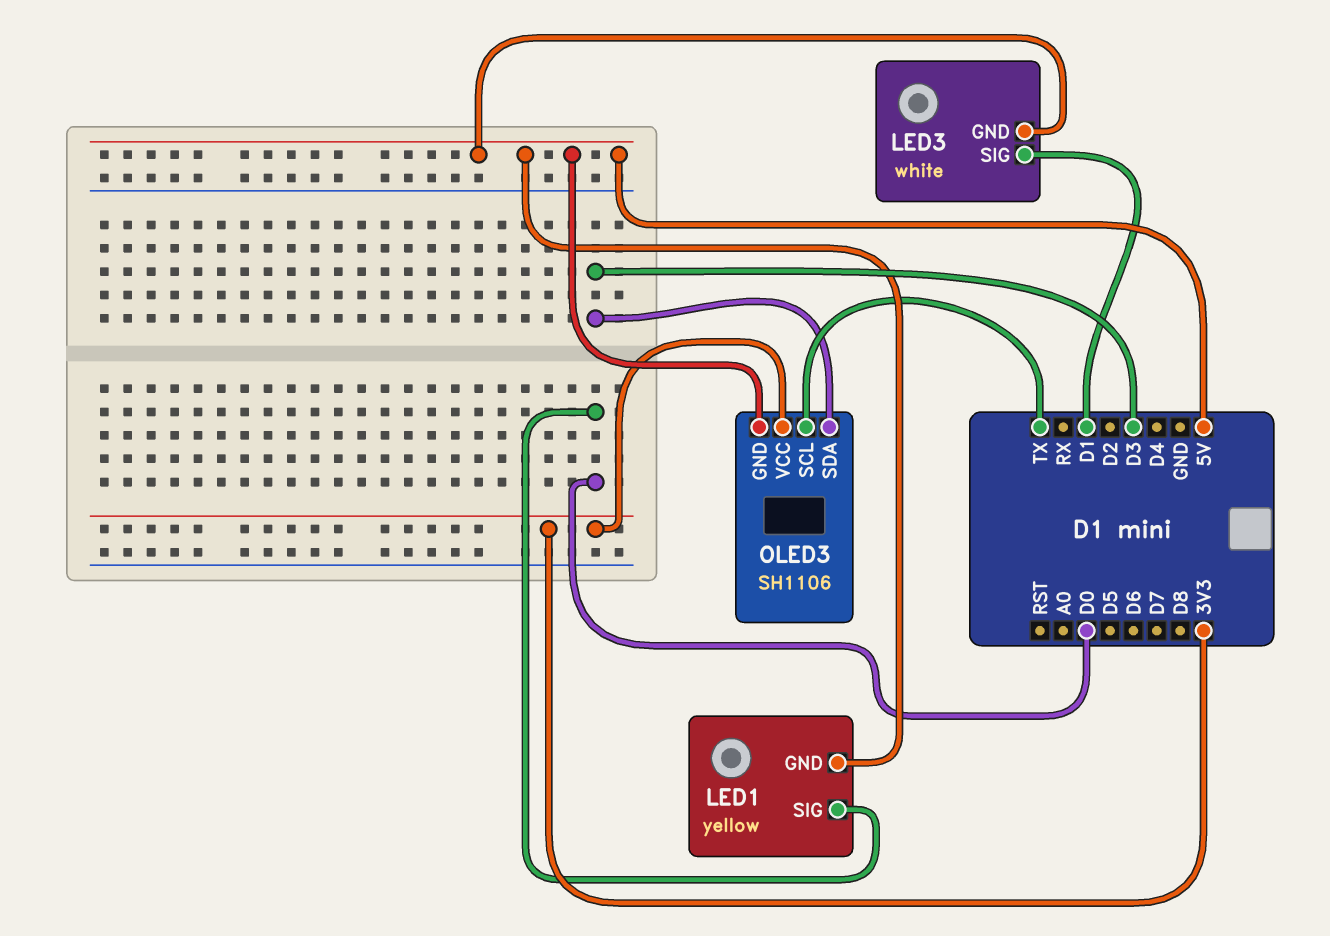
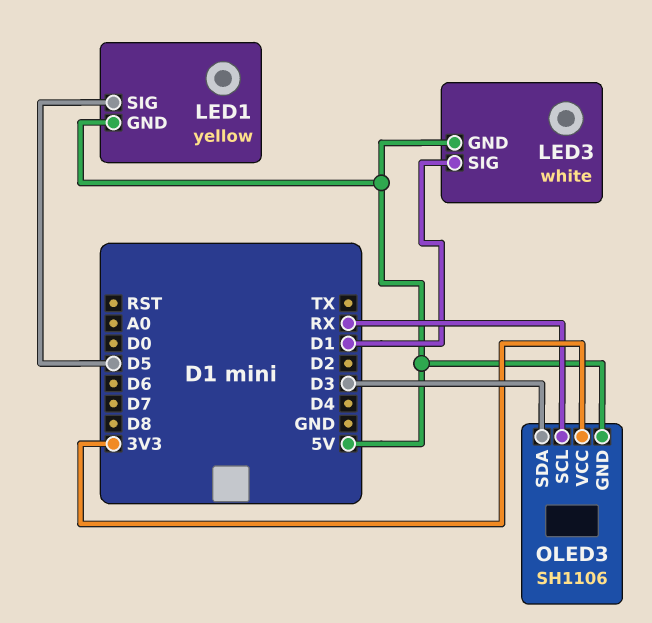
LED1 pin SIG: D0 -> D5
OLED3 pin SCL: TX -> RX

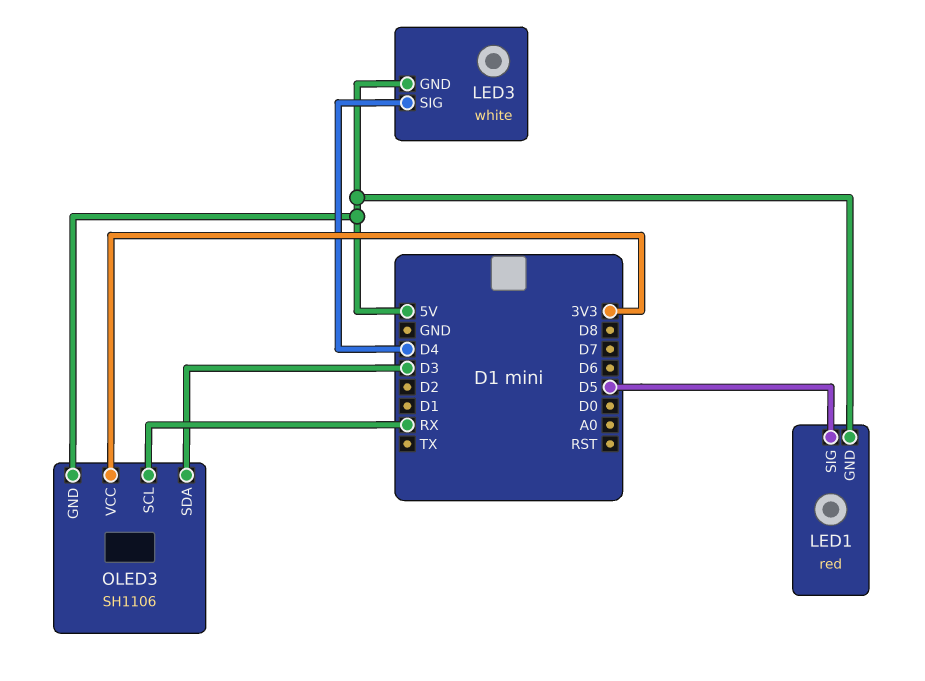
LED1: yellow -> red
LED3 pin SIG: D1 -> D4

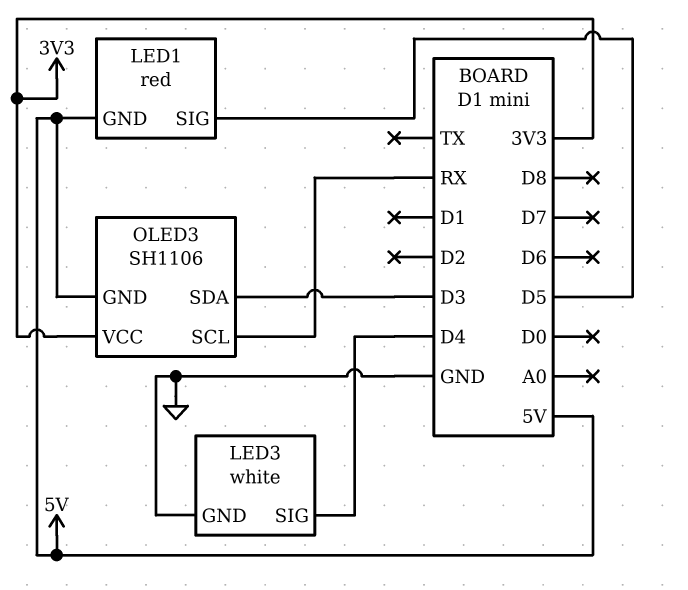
LED3 pin GND: 5V -> GND

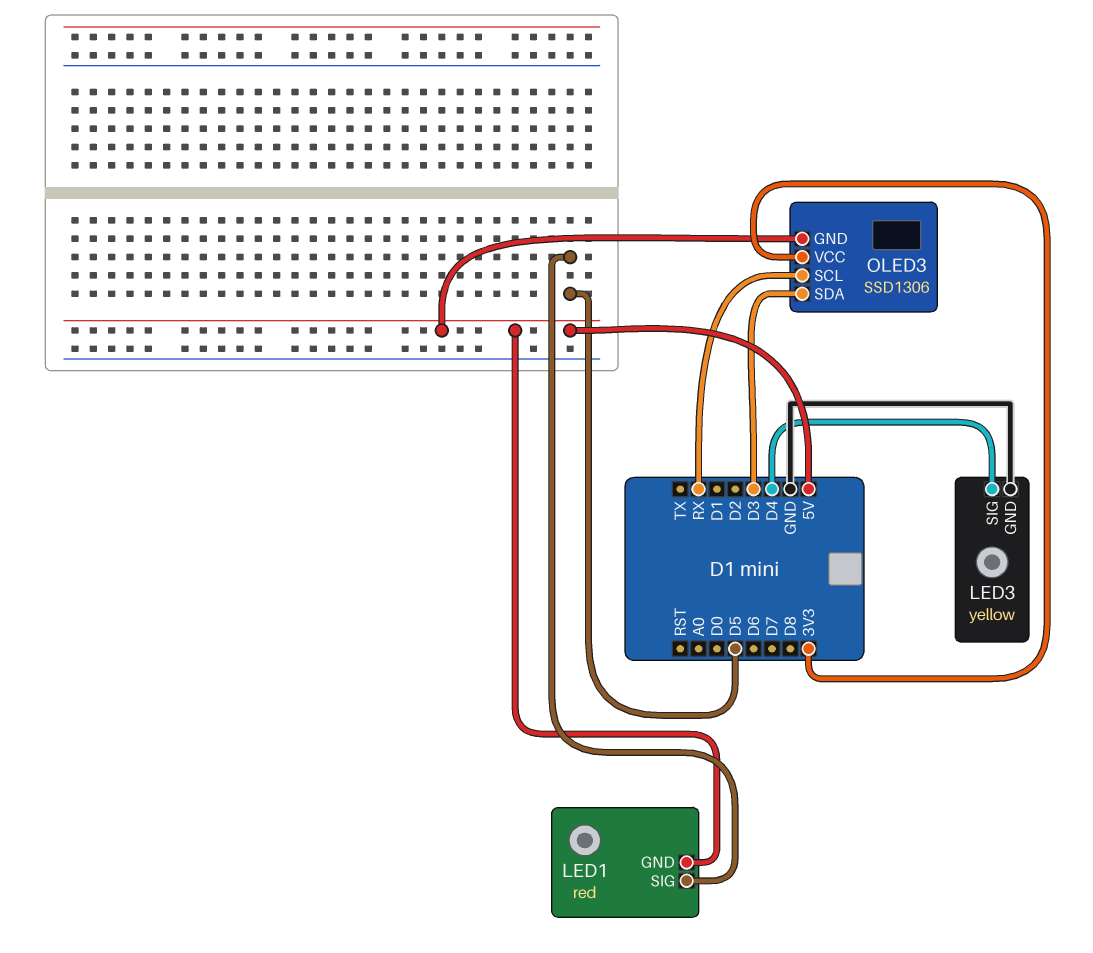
LED3: white -> yellow
OLED3: SH1106 -> SSD1306

